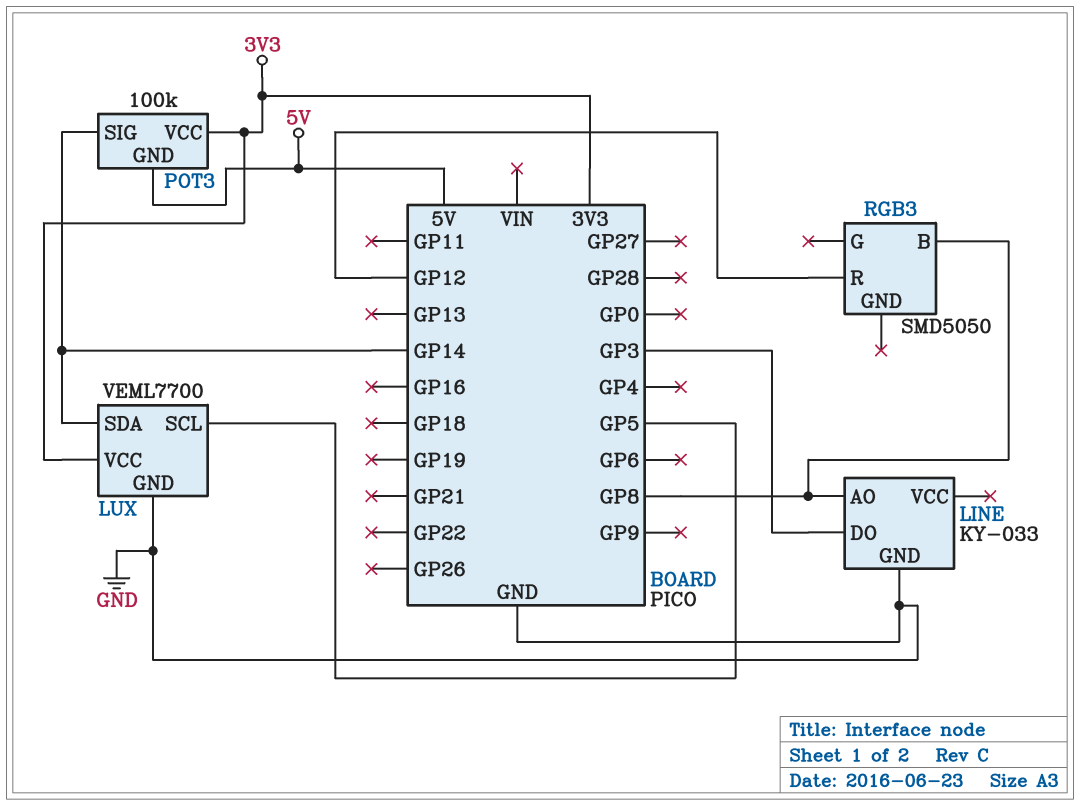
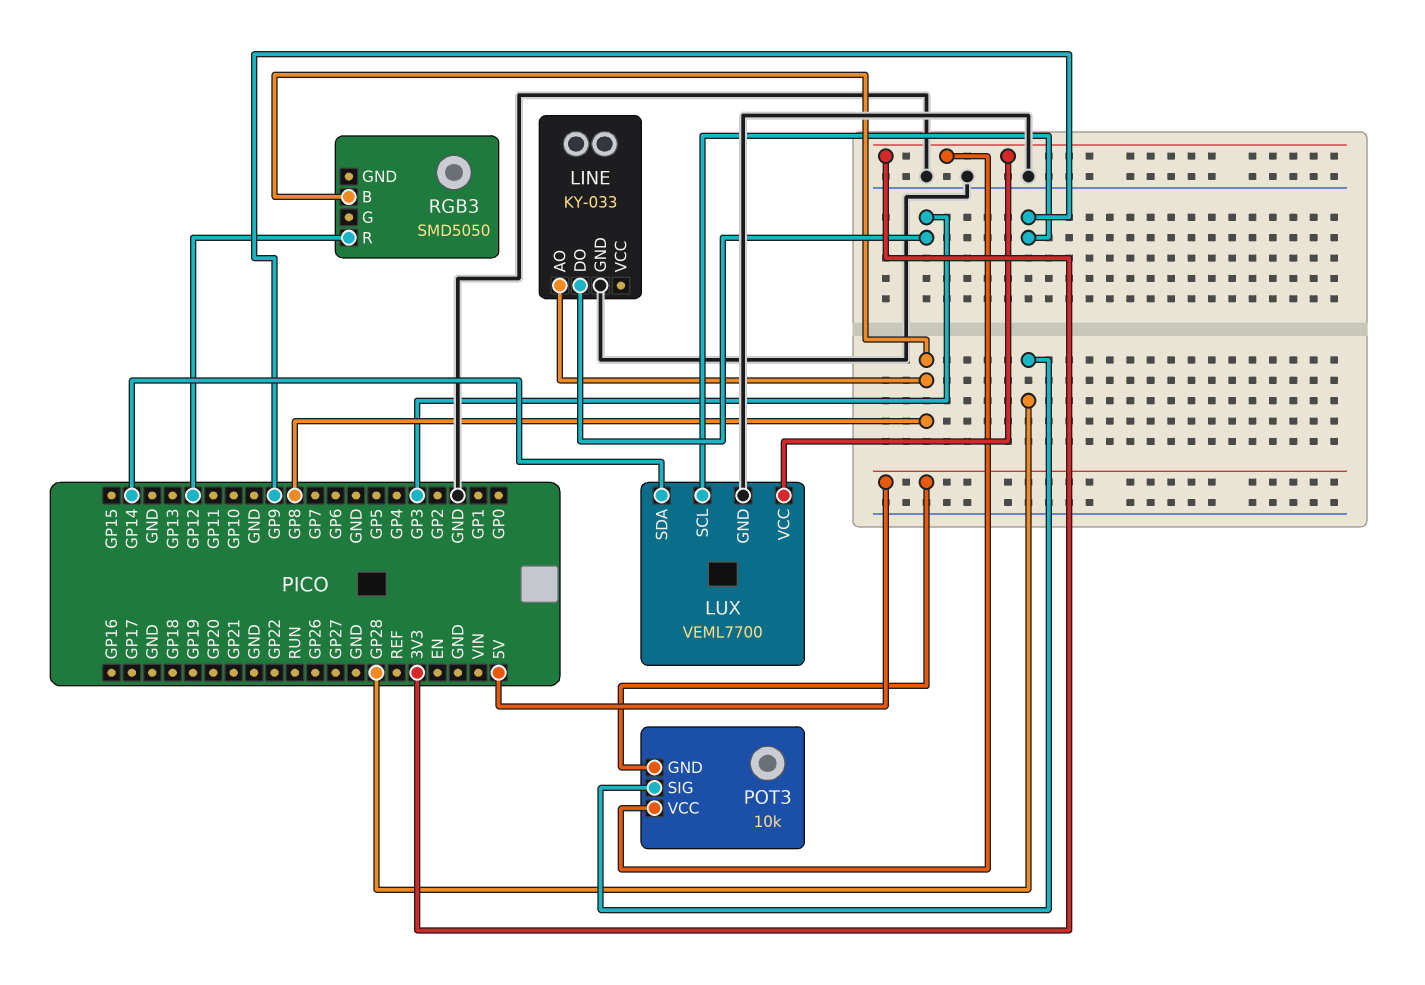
LUX pin SCL: GP5 -> GP9
POT3: 100k -> 10k
POT3 pin SIG: GP14 -> GP28

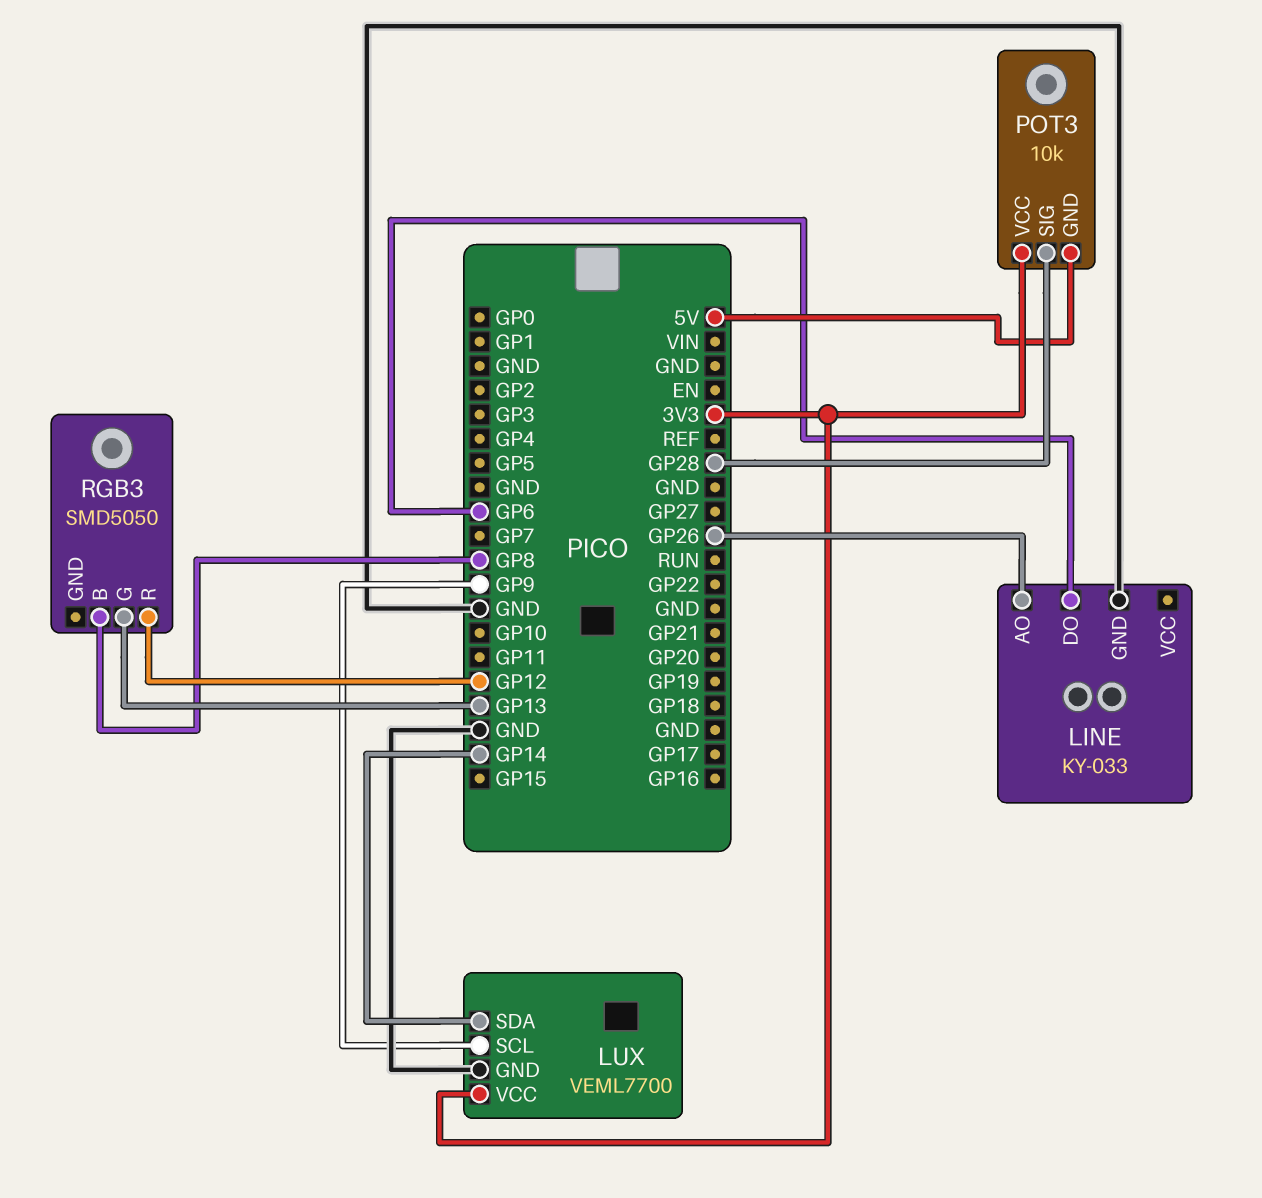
LINE pin AO: GP8 -> GP26
LINE pin DO: GP3 -> GP6
RGB3 pin G: none -> GP13

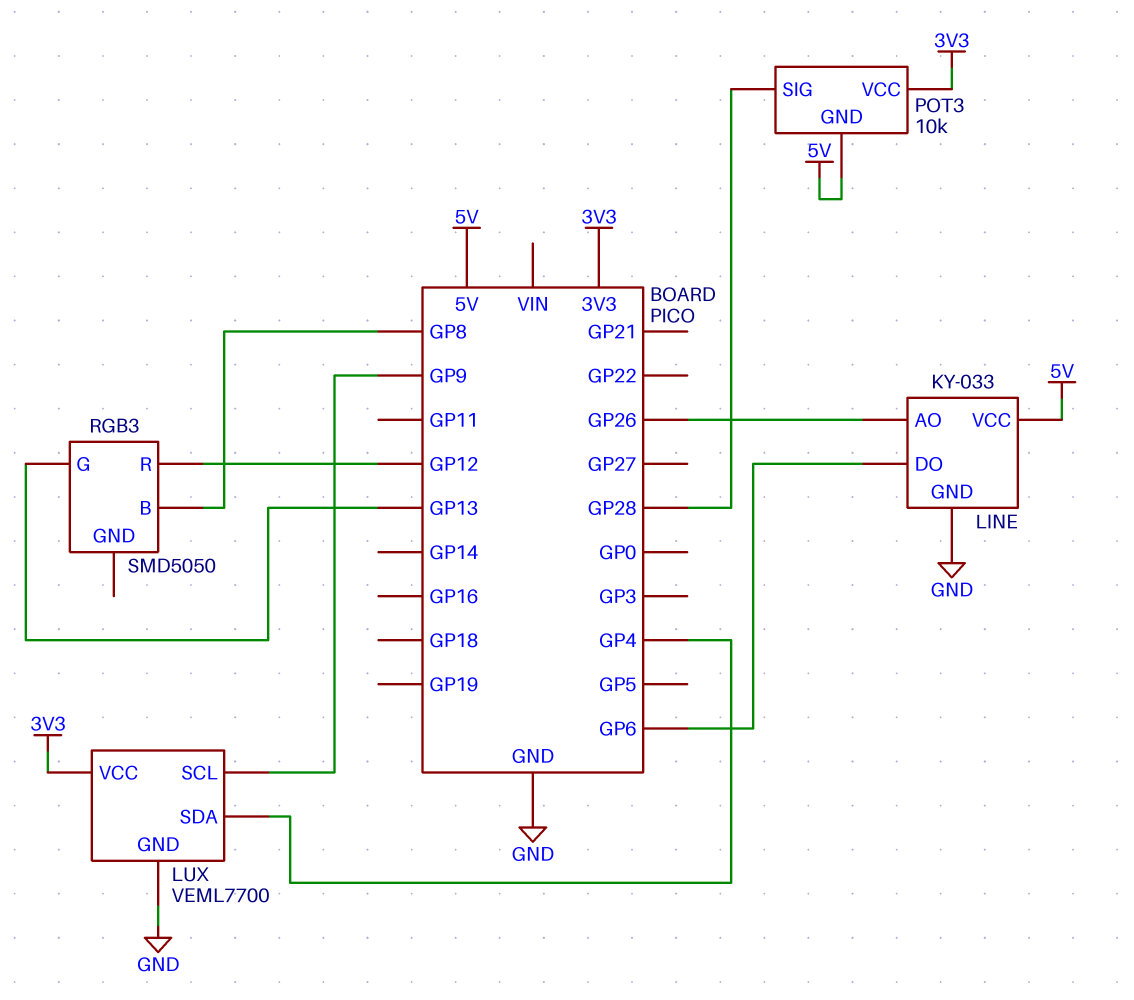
LINE pin VCC: none -> 5V
LUX pin SDA: GP14 -> GP4

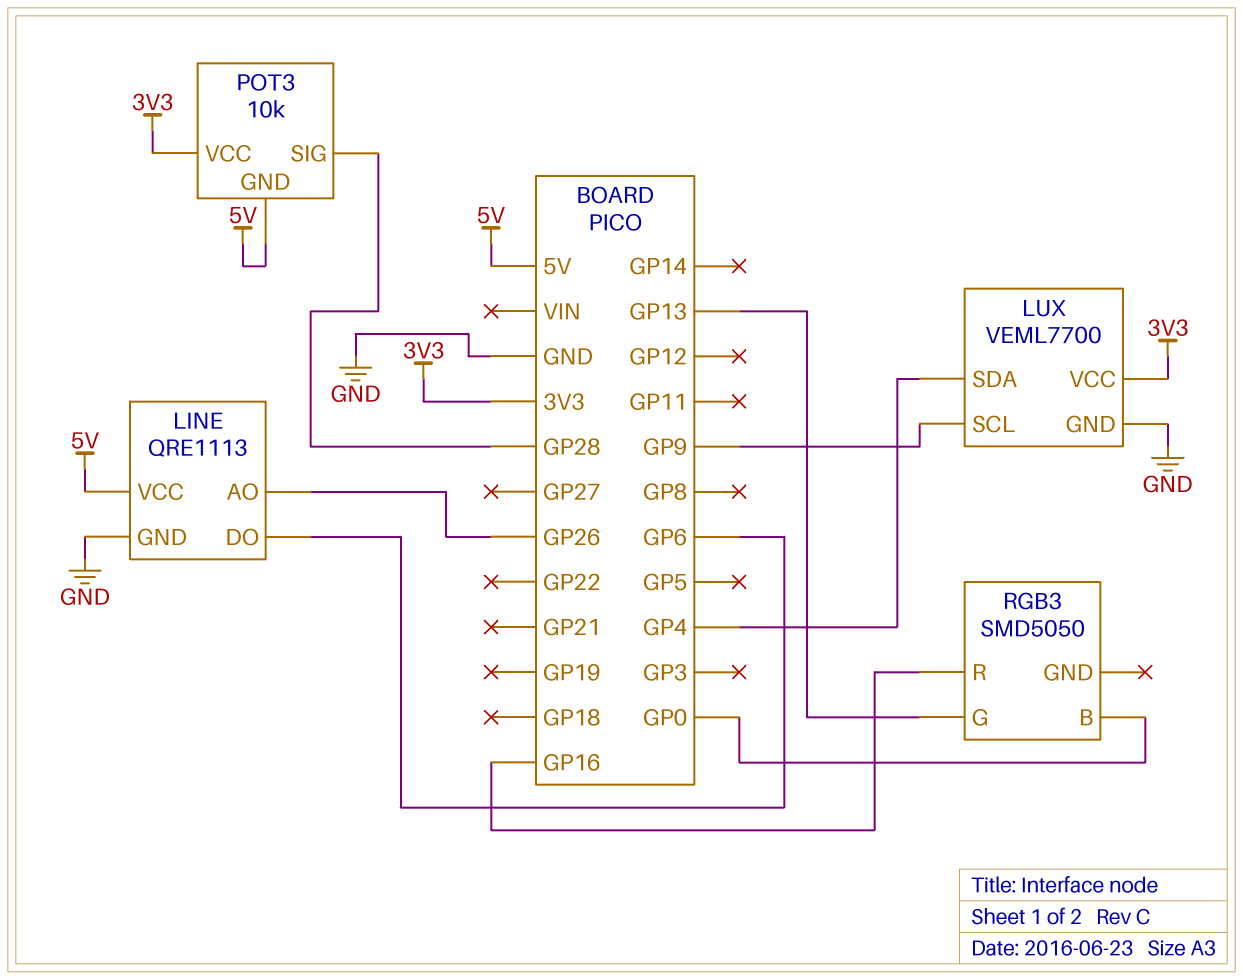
LINE: KY-033 -> QRE1113
RGB3 pin B: GP8 -> GP0
RGB3 pin R: GP12 -> GP16

